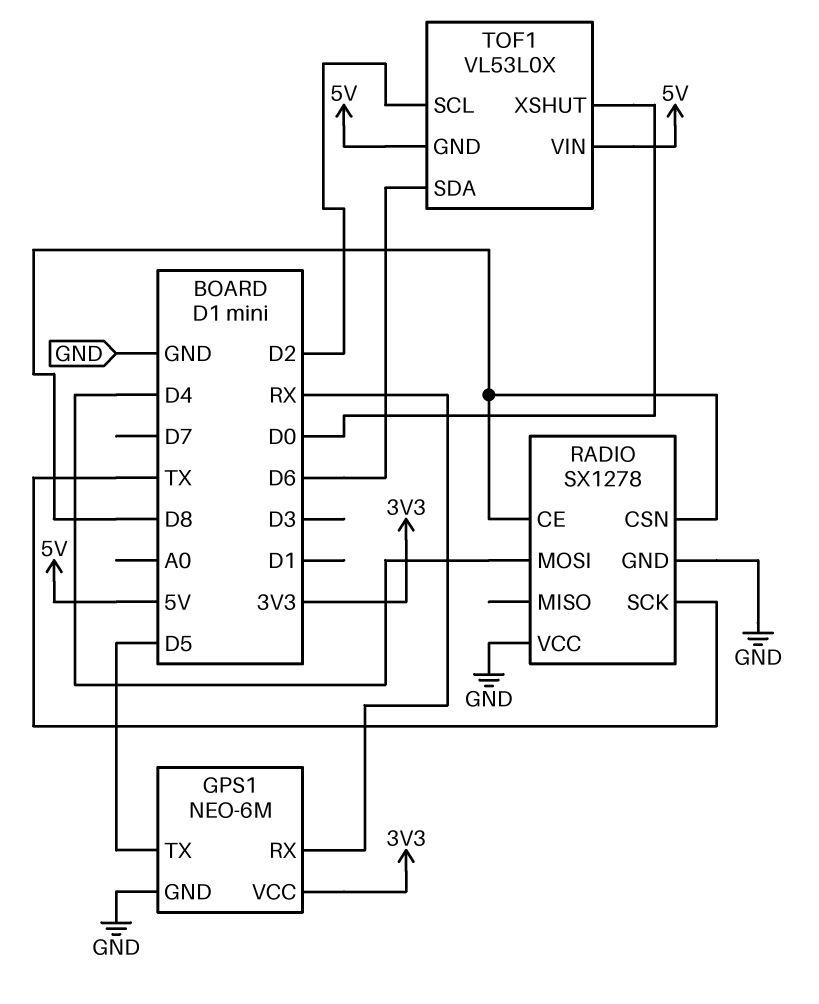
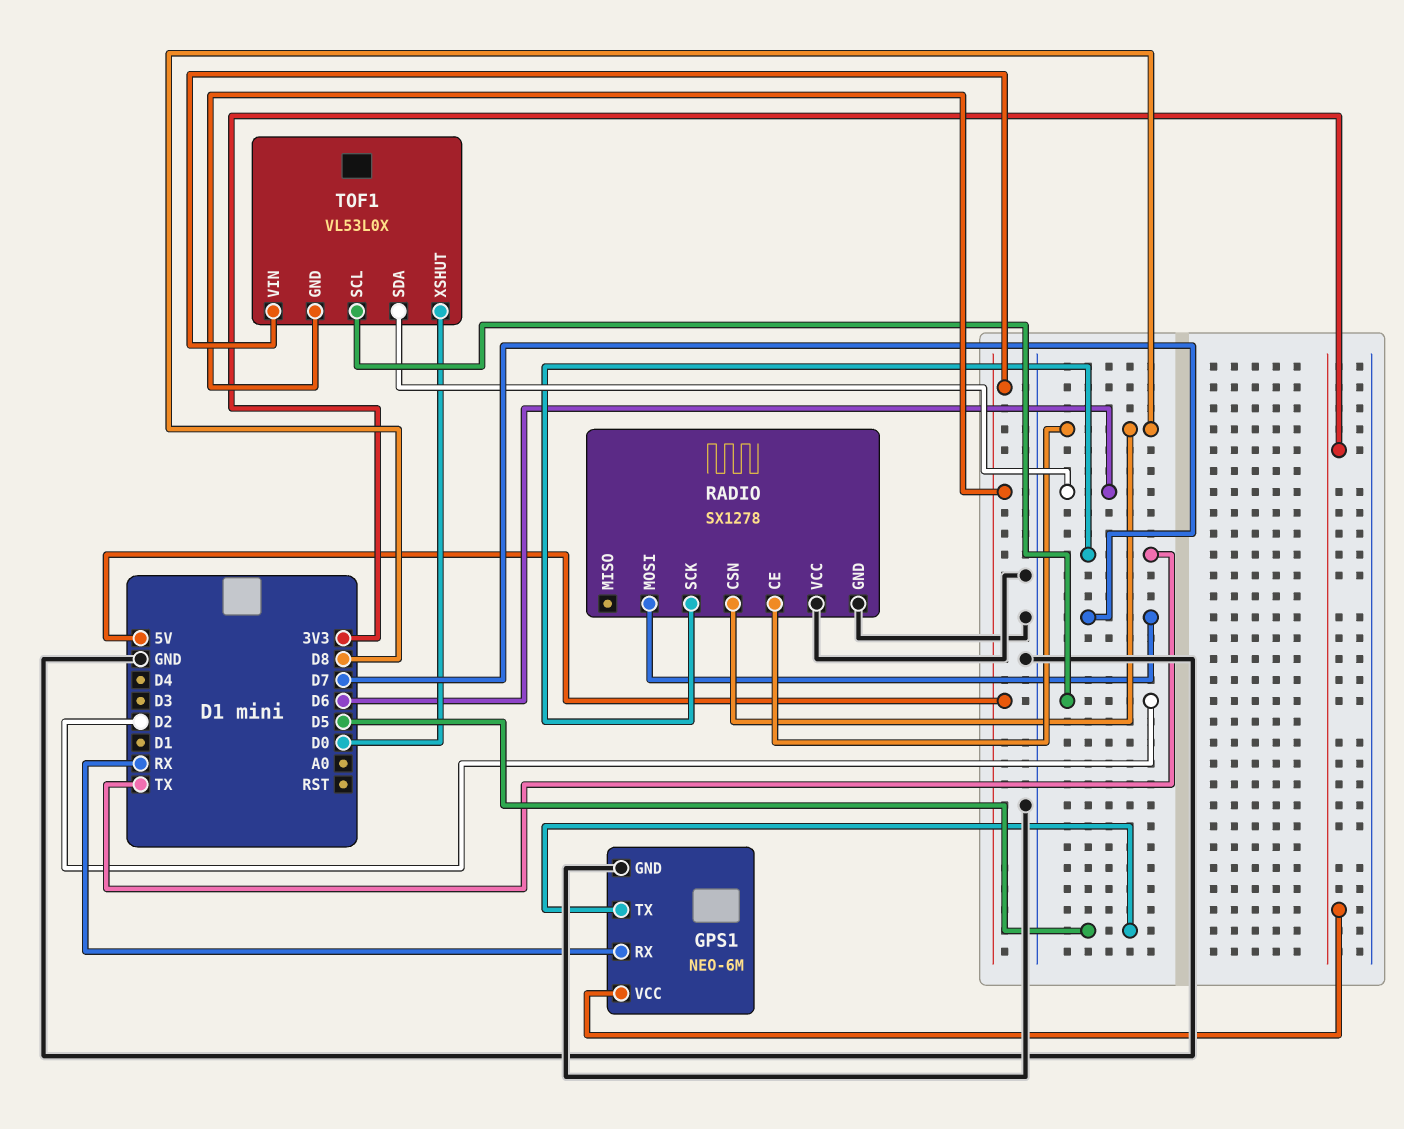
RADIO pin MOSI: D4 -> D7

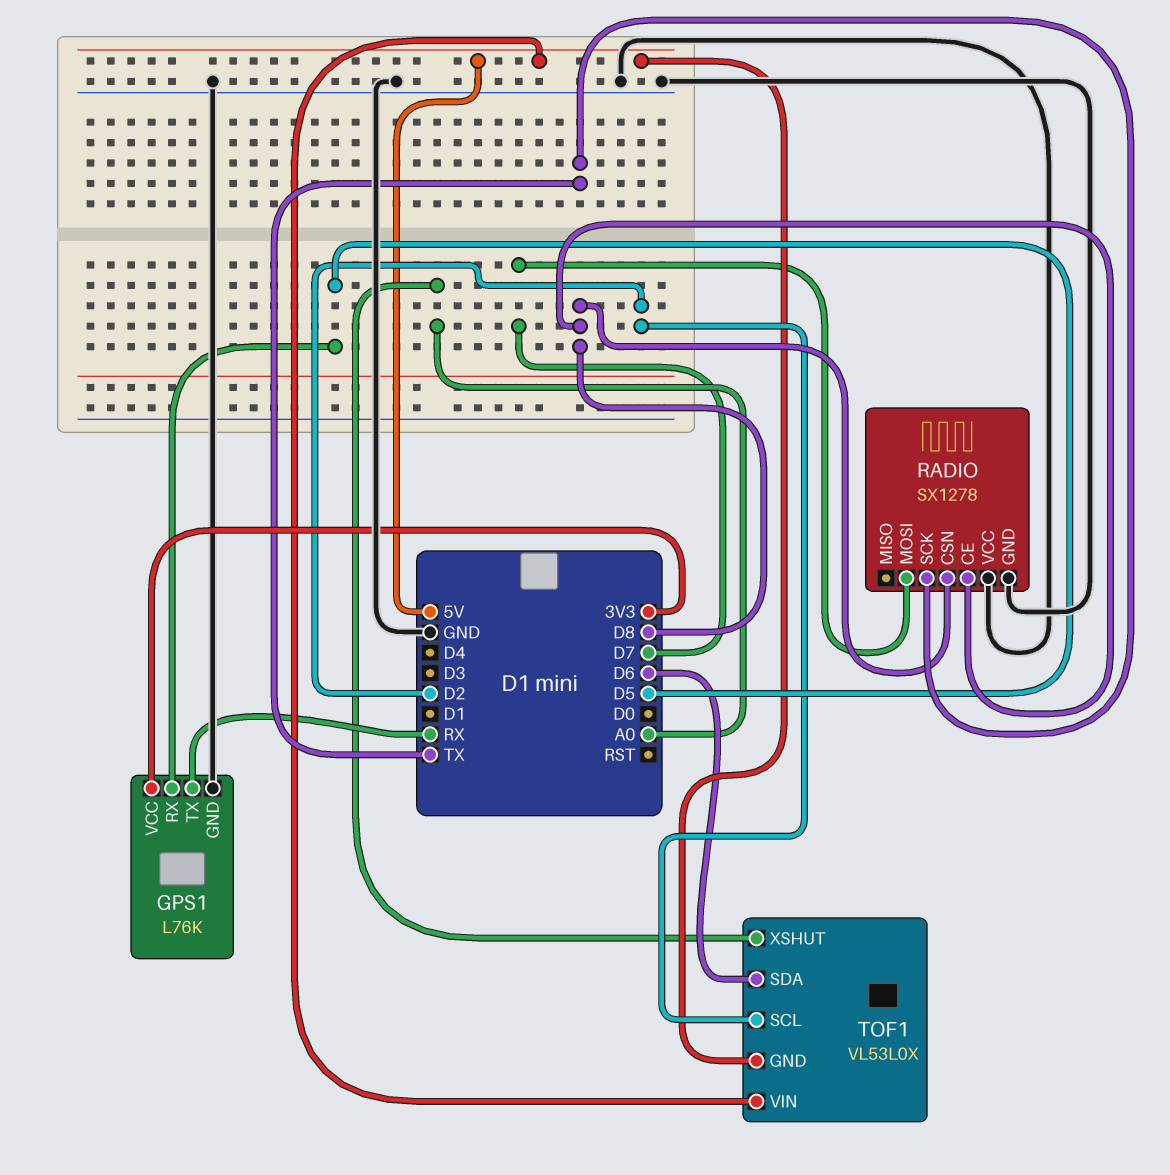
GPS1: NEO-6M -> L76K
GPS1 pin RX: RX -> D5
GPS1 pin TX: D5 -> RX
TOF1 pin XSHUT: D0 -> A0

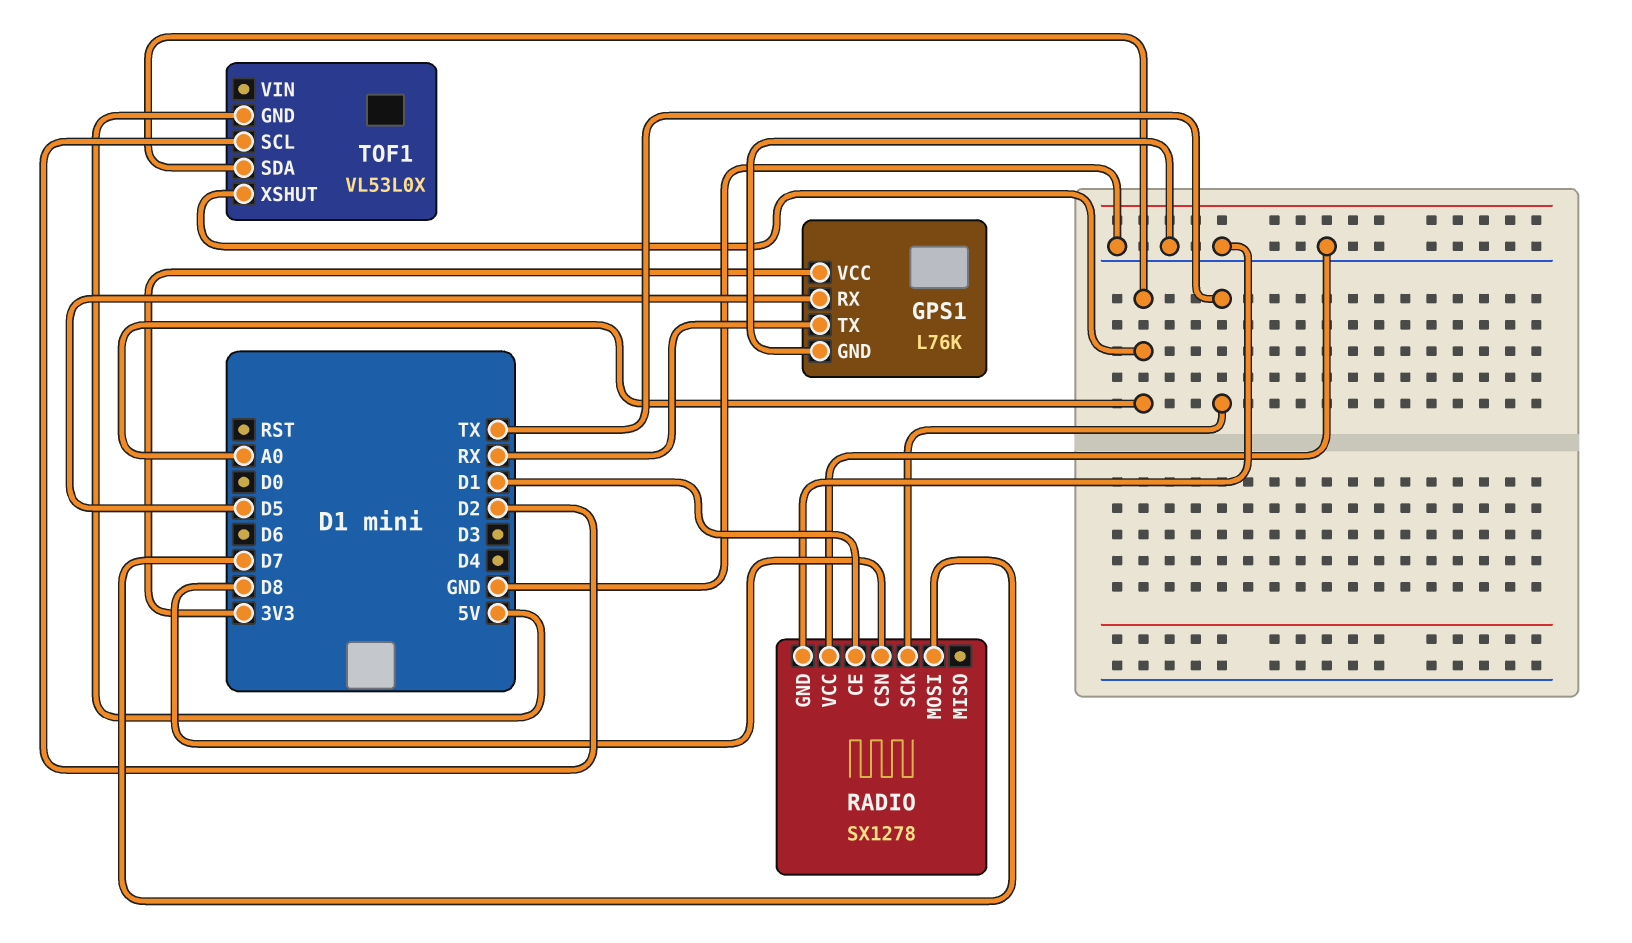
RADIO pin CE: D8 -> D1
TOF1 pin SDA: D6 -> A0
TOF1 pin VIN: 5V -> none

